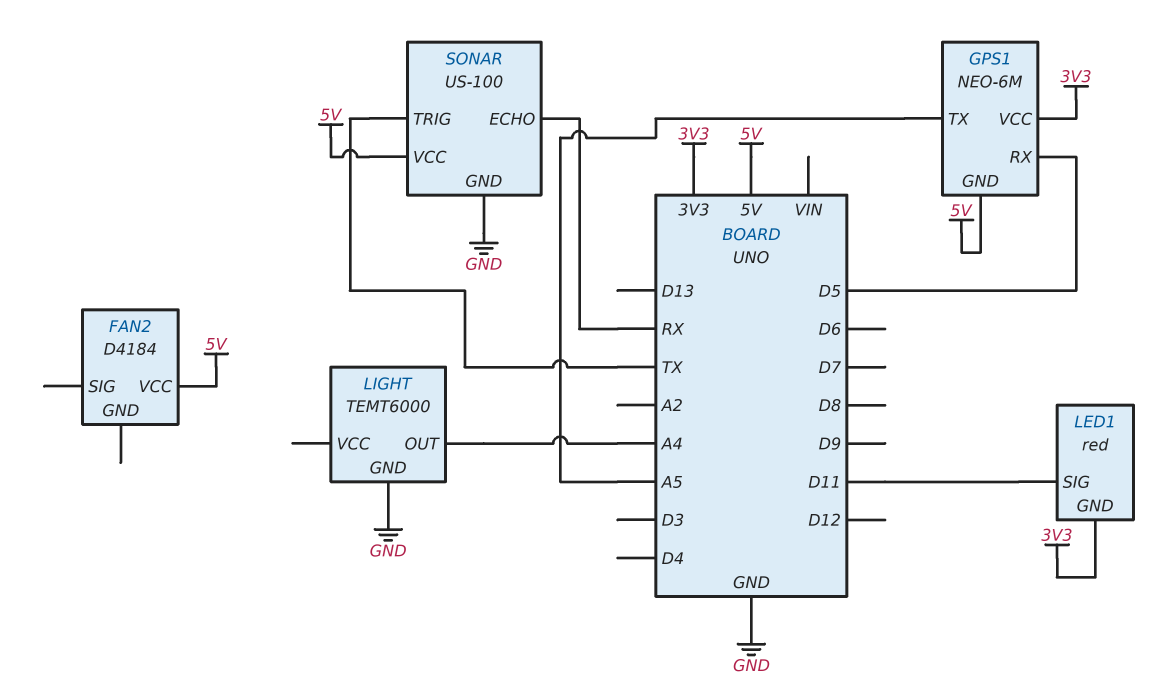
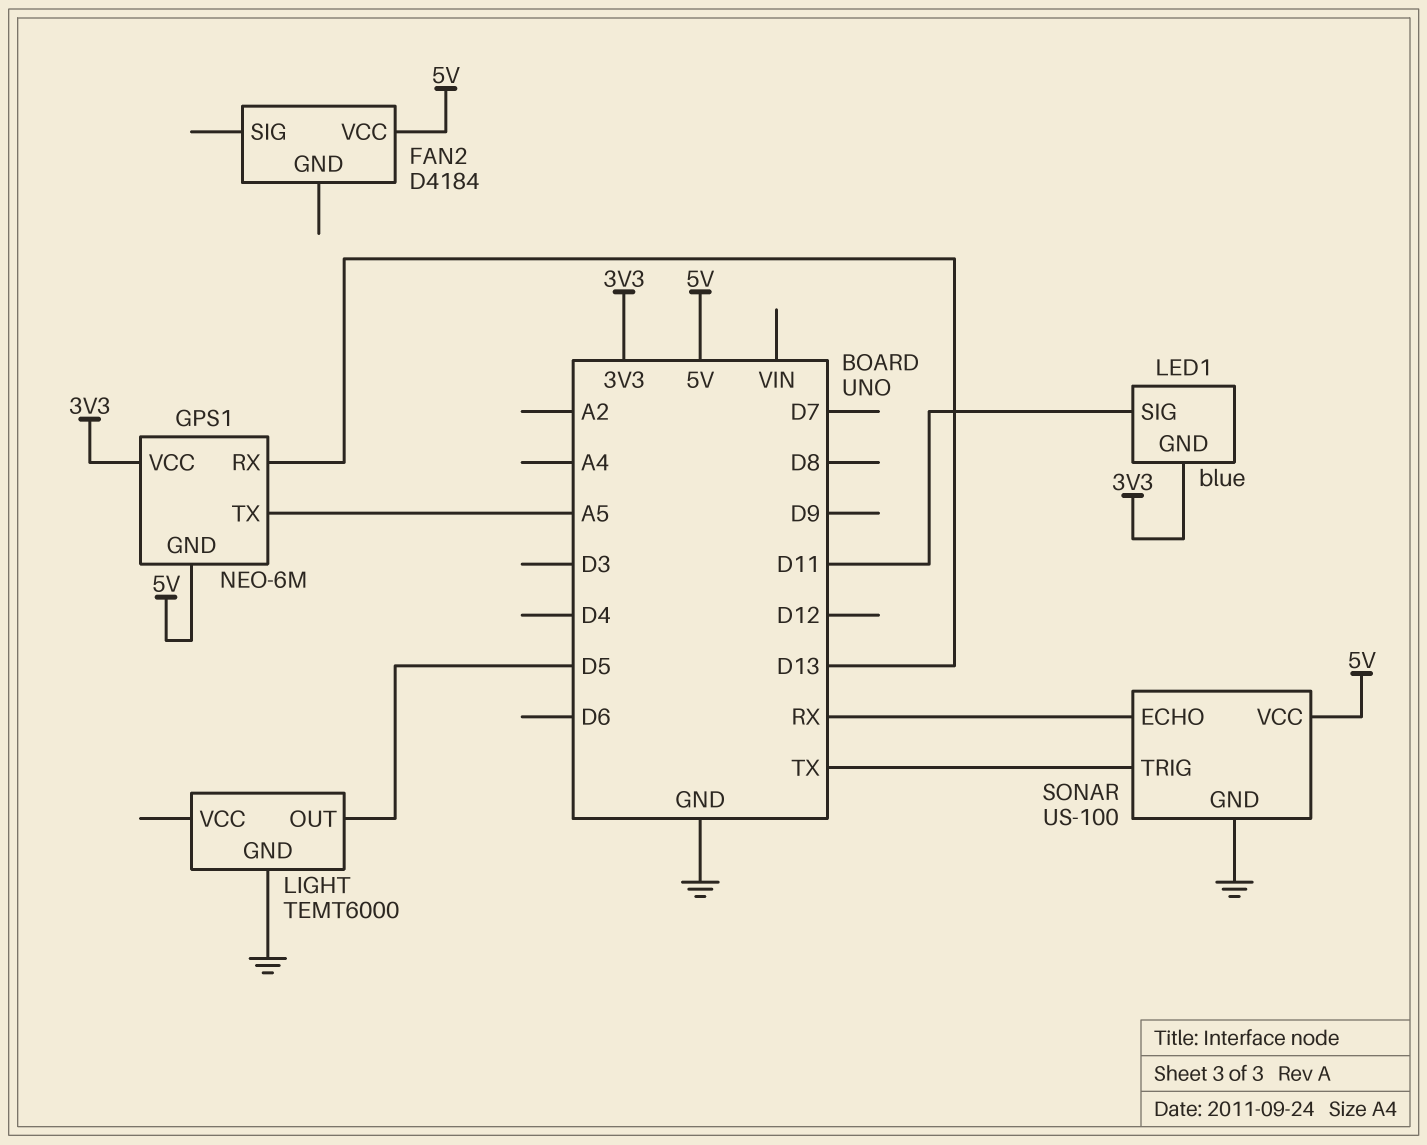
GPS1 pin RX: D5 -> D13
LED1: red -> blue
LIGHT pin OUT: A4 -> D5

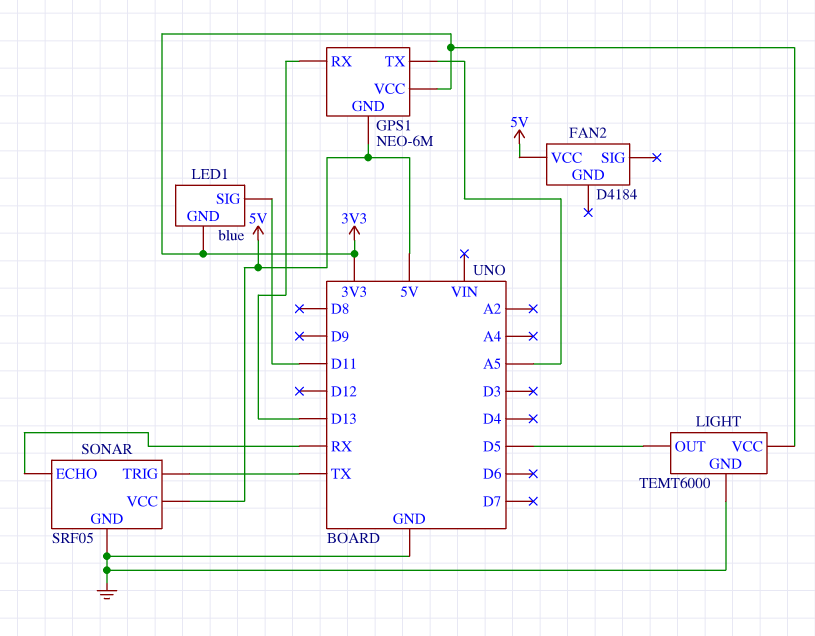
LIGHT pin VCC: none -> 3V3
SONAR: US-100 -> SRF05

